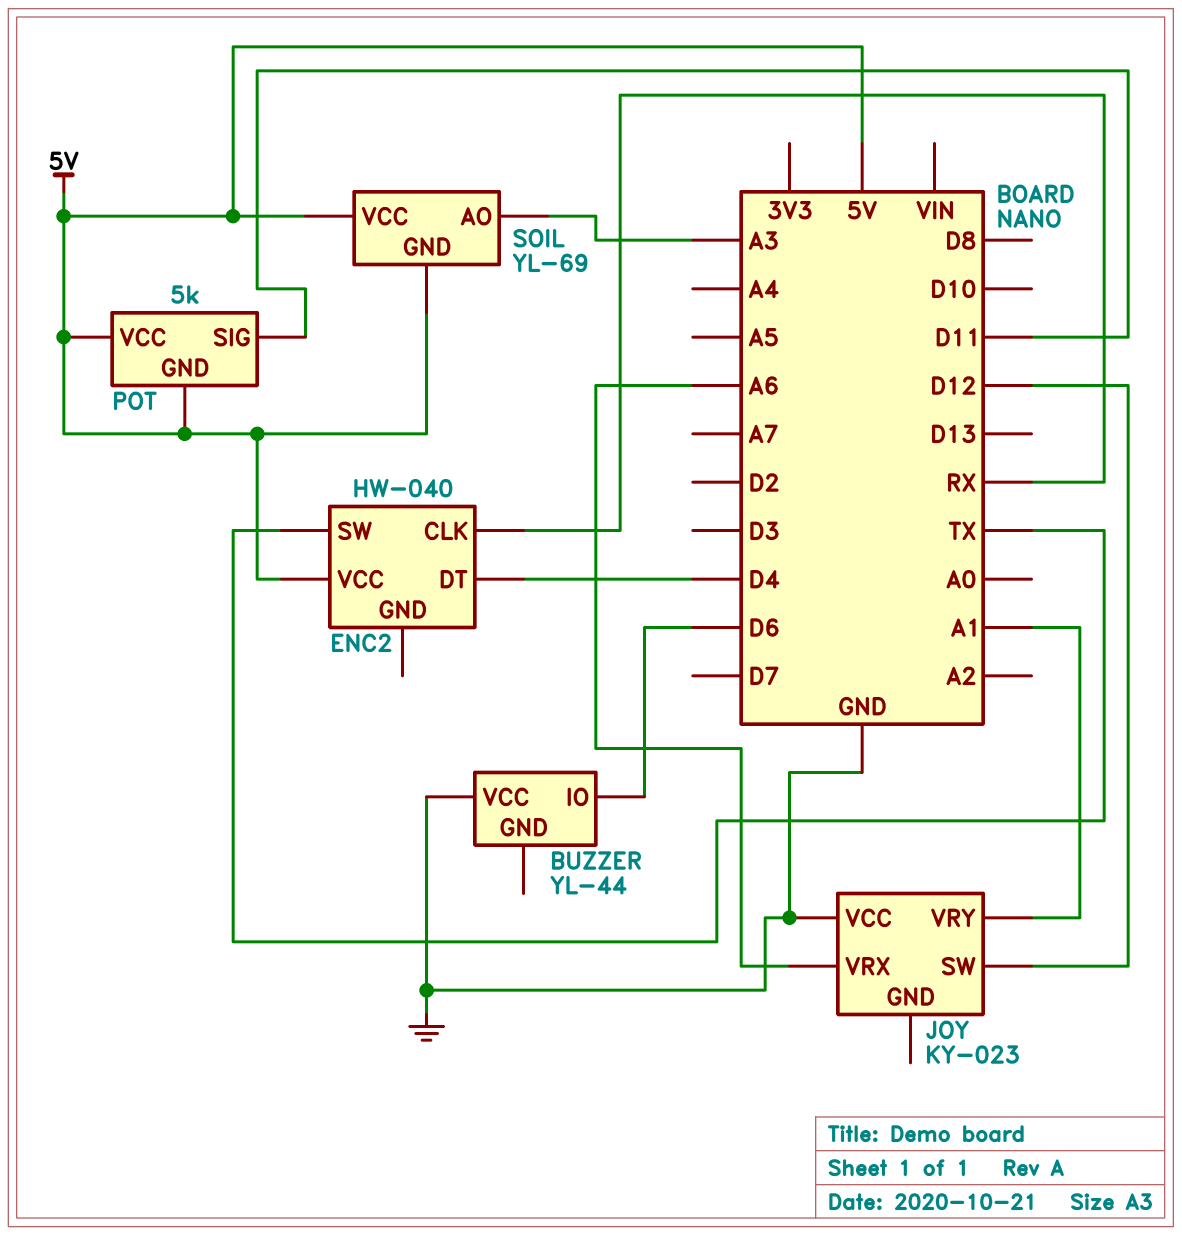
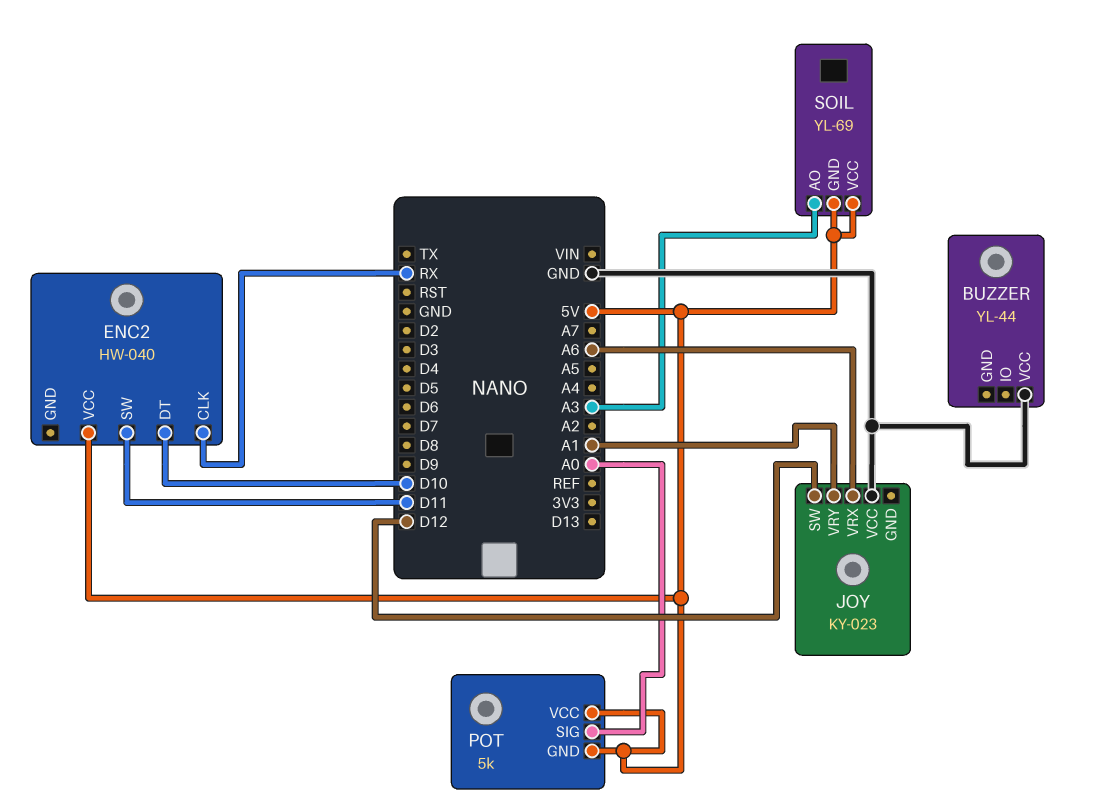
BUZZER pin IO: D6 -> none
ENC2 pin DT: D4 -> D10
ENC2 pin SW: TX -> D11
POT pin SIG: D11 -> A0

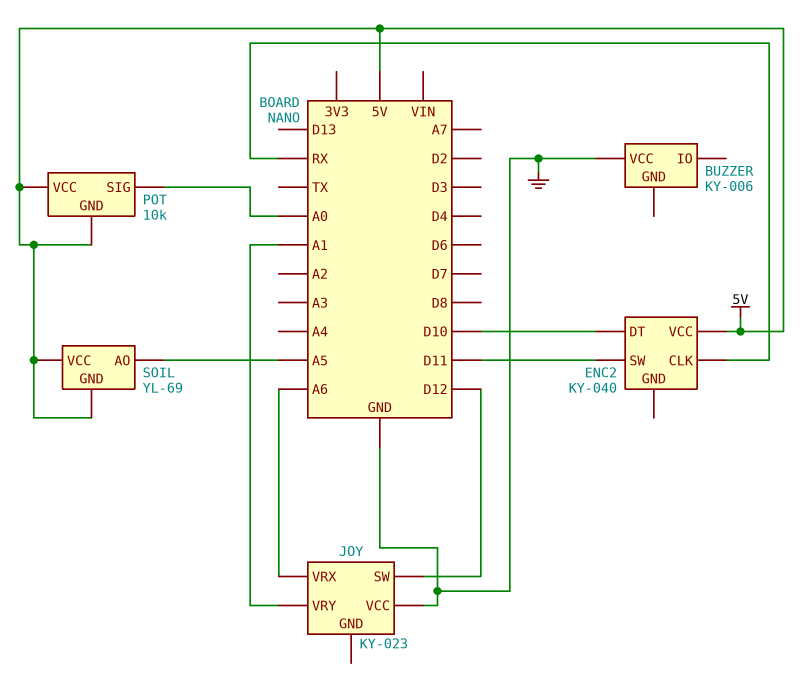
BUZZER: YL-44 -> KY-006
ENC2: HW-040 -> KY-040
POT: 5k -> 10k
SOIL pin AO: A3 -> A5

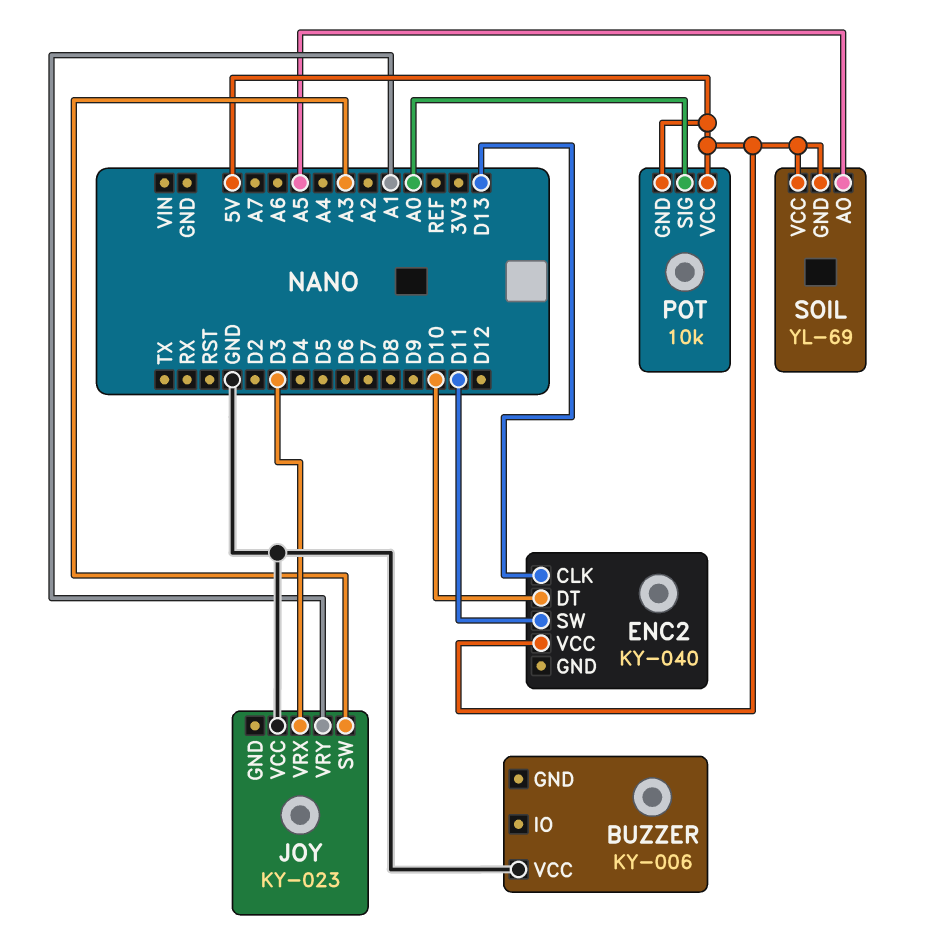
ENC2 pin CLK: RX -> D13
JOY pin SW: D12 -> A3
JOY pin VRX: A6 -> D3

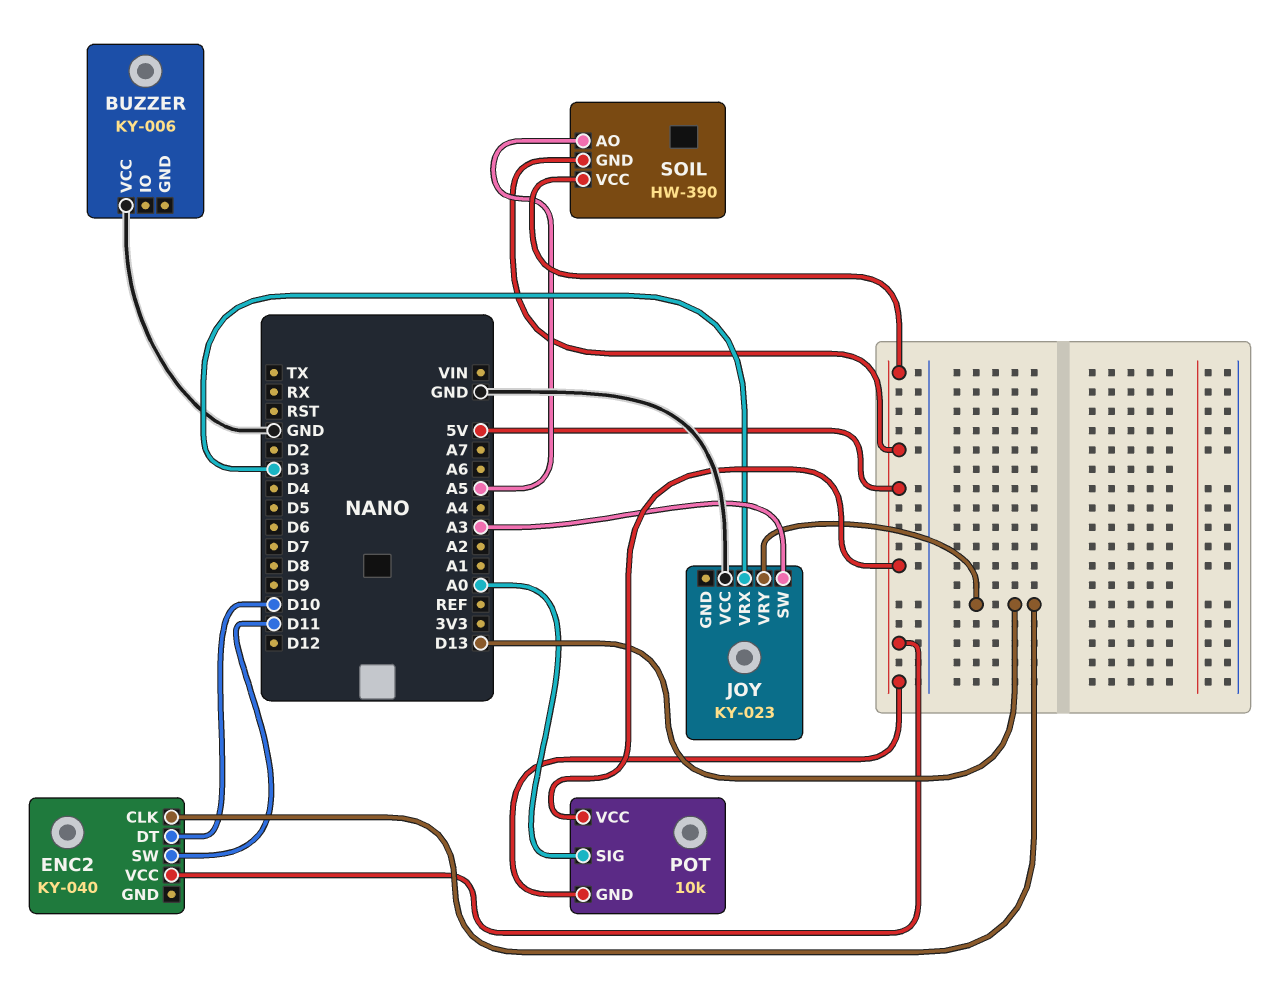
JOY pin VRY: A1 -> D13
SOIL: YL-69 -> HW-390

